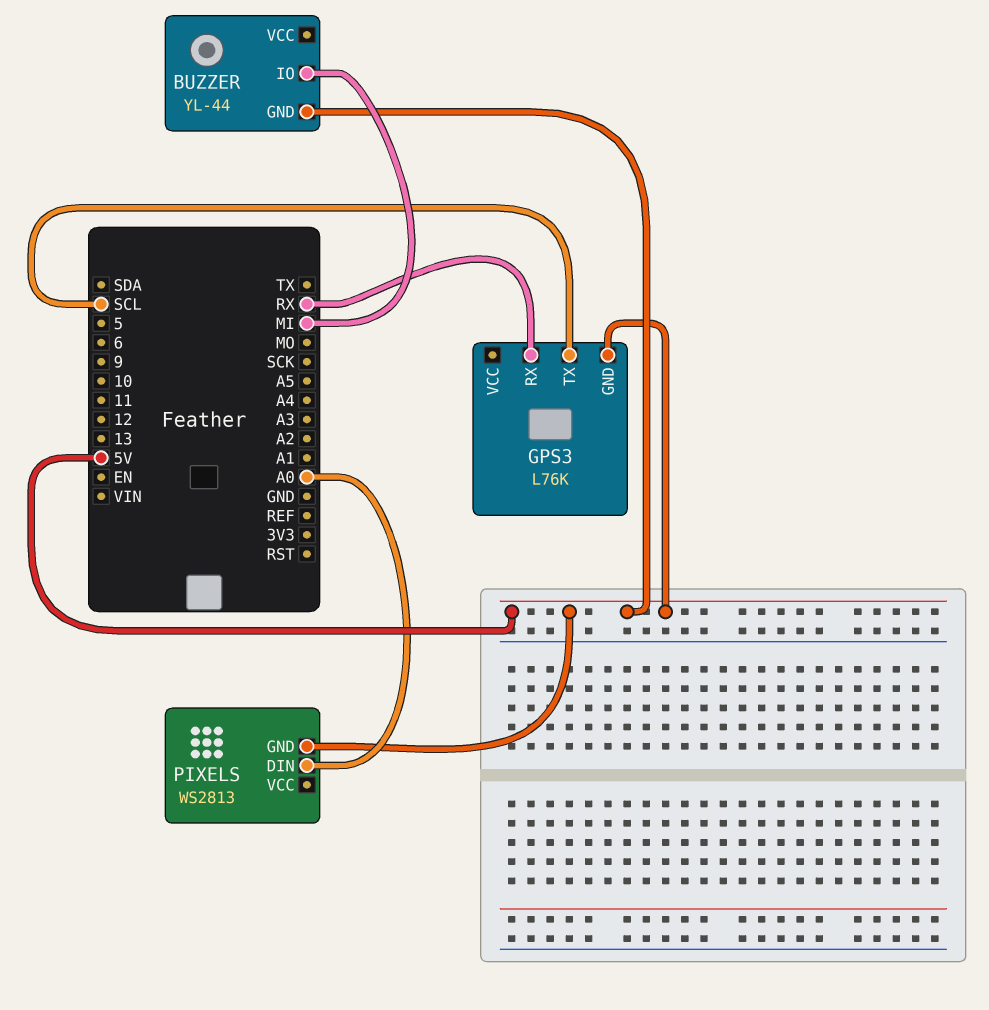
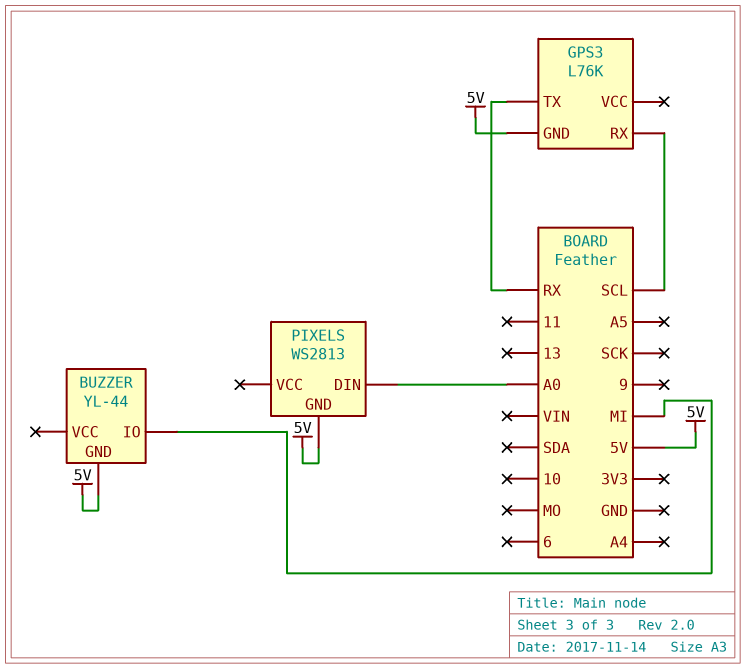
GPS3 pin RX: RX -> SCL
GPS3 pin TX: SCL -> RX

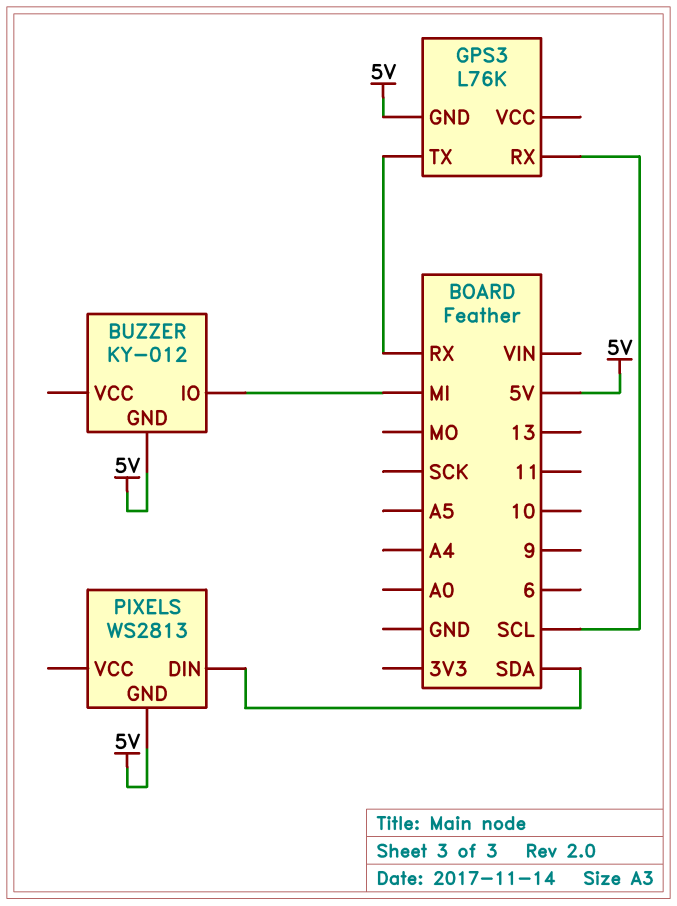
BUZZER: YL-44 -> KY-012
PIXELS pin DIN: A0 -> SDA

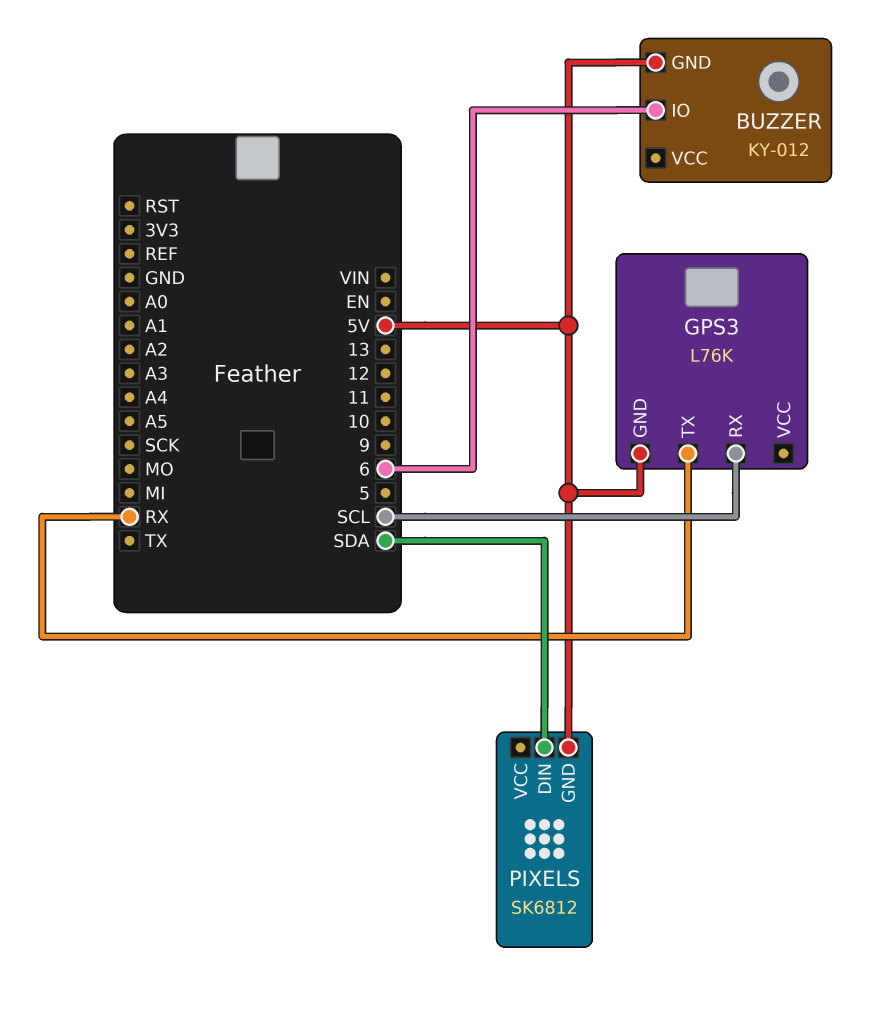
BUZZER pin IO: MI -> 6
PIXELS: WS2813 -> SK6812

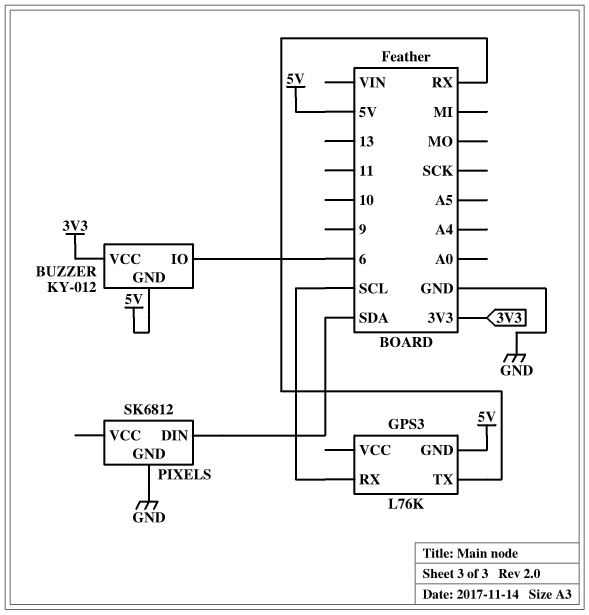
BUZZER pin VCC: none -> 3V3
PIXELS pin GND: 5V -> GND

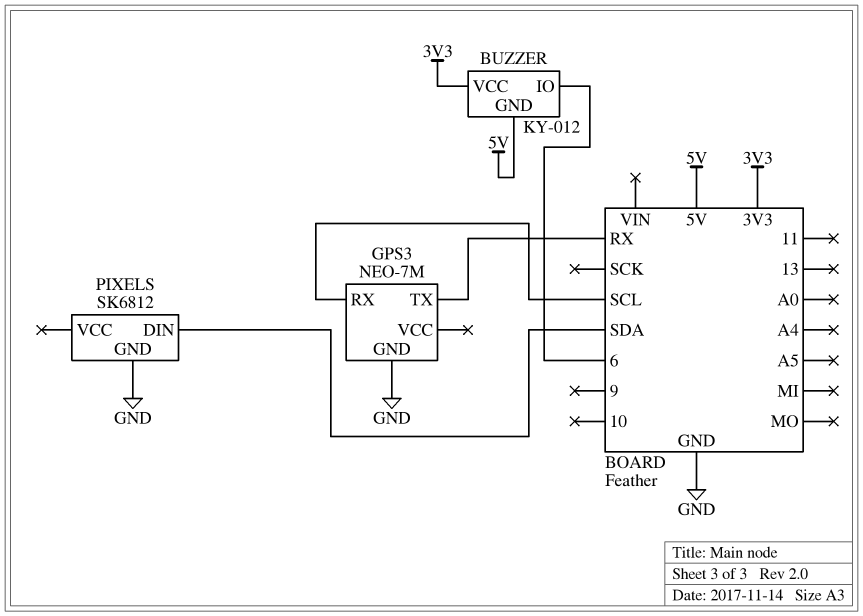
GPS3: L76K -> NEO-7M
GPS3 pin GND: 5V -> GND

